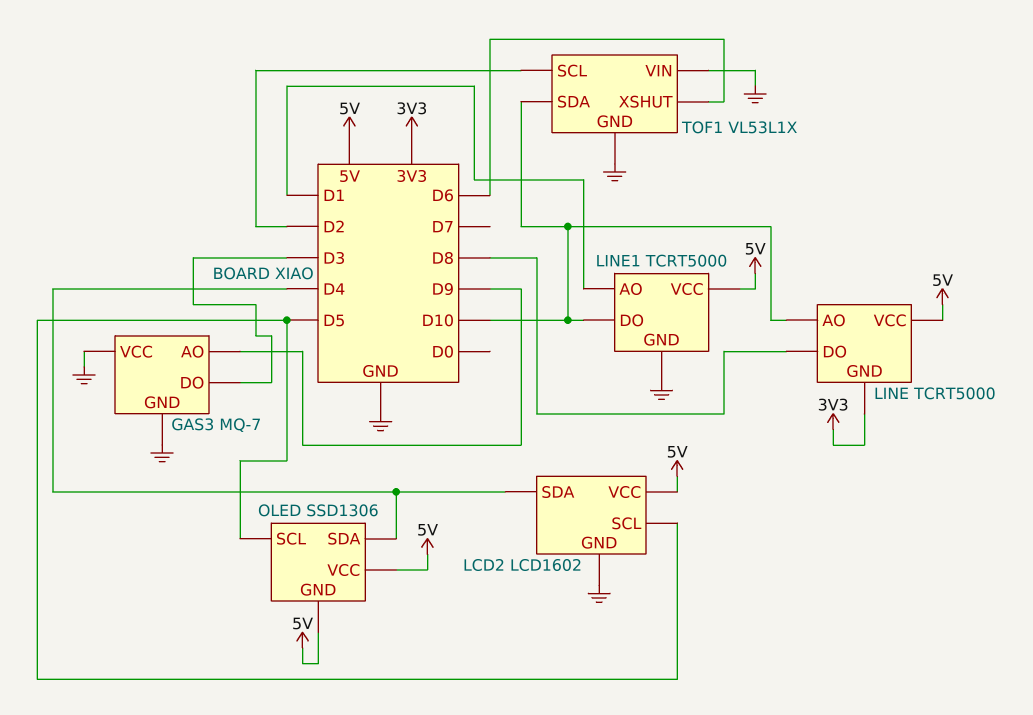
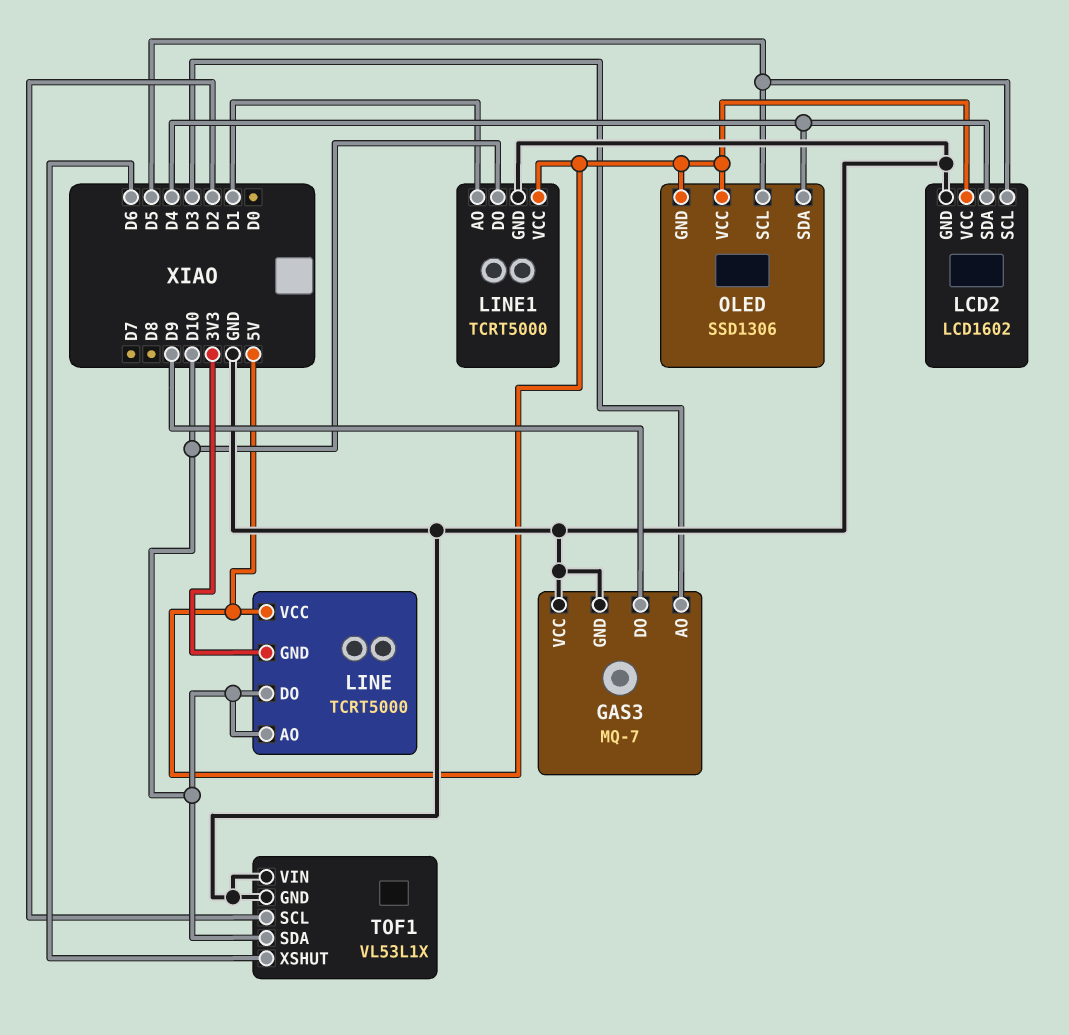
GAS3 pin AO: D9 -> D3
GAS3 pin DO: D3 -> D9
LINE pin DO: D8 -> D10

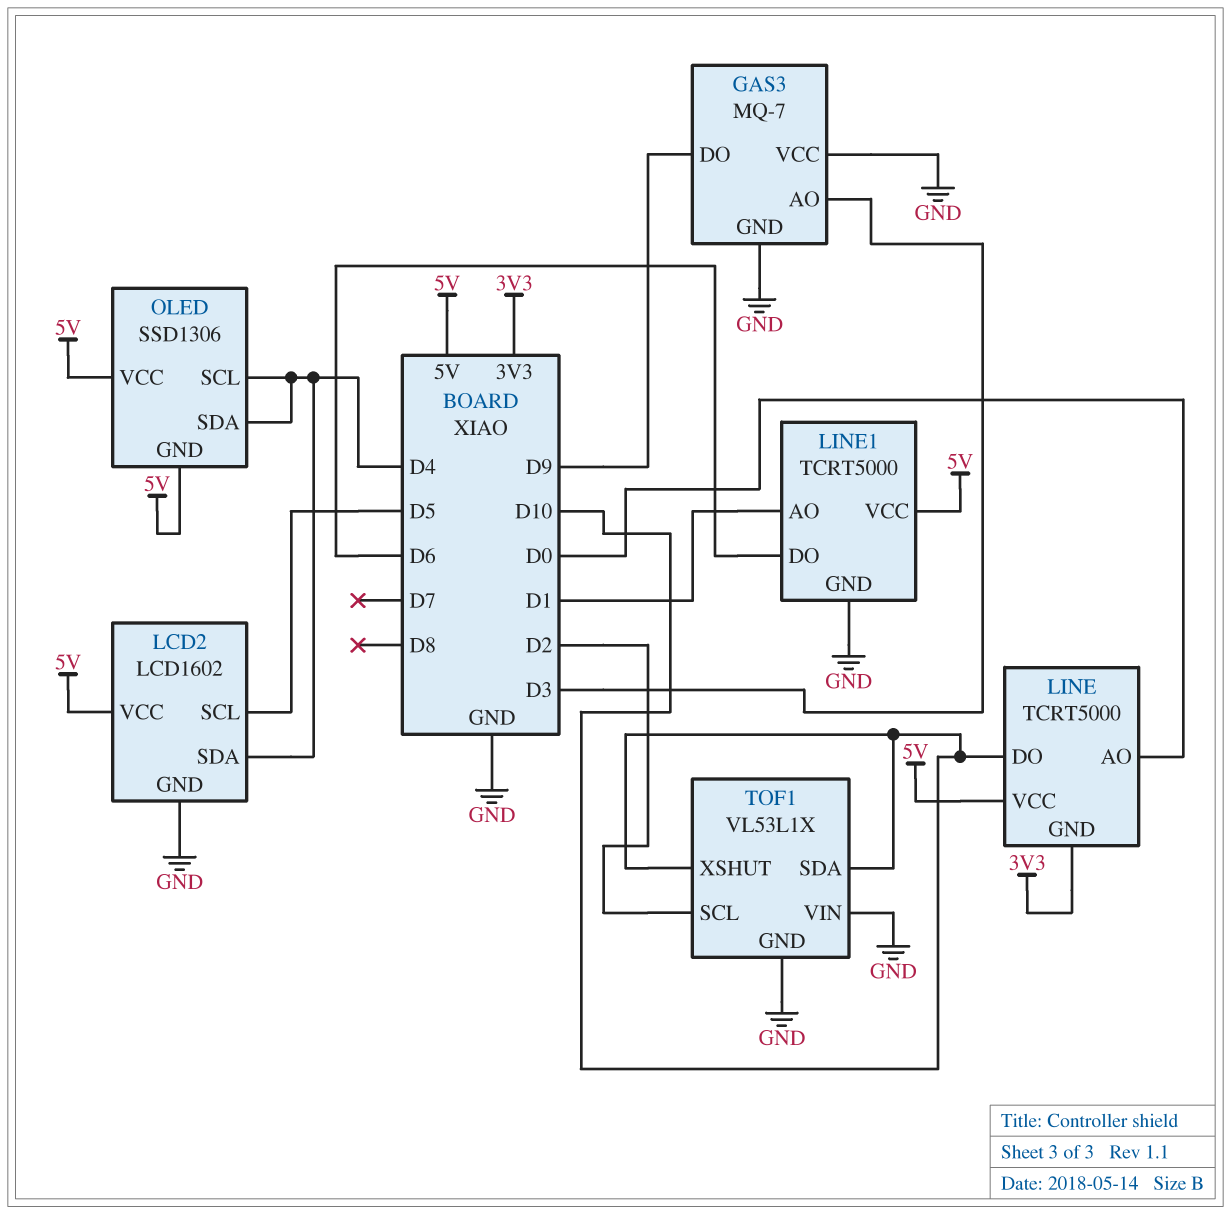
LINE pin AO: D10 -> D0
LINE1 pin DO: D10 -> D6
OLED pin SCL: D5 -> D4
TOF1 pin XSHUT: D6 -> D10

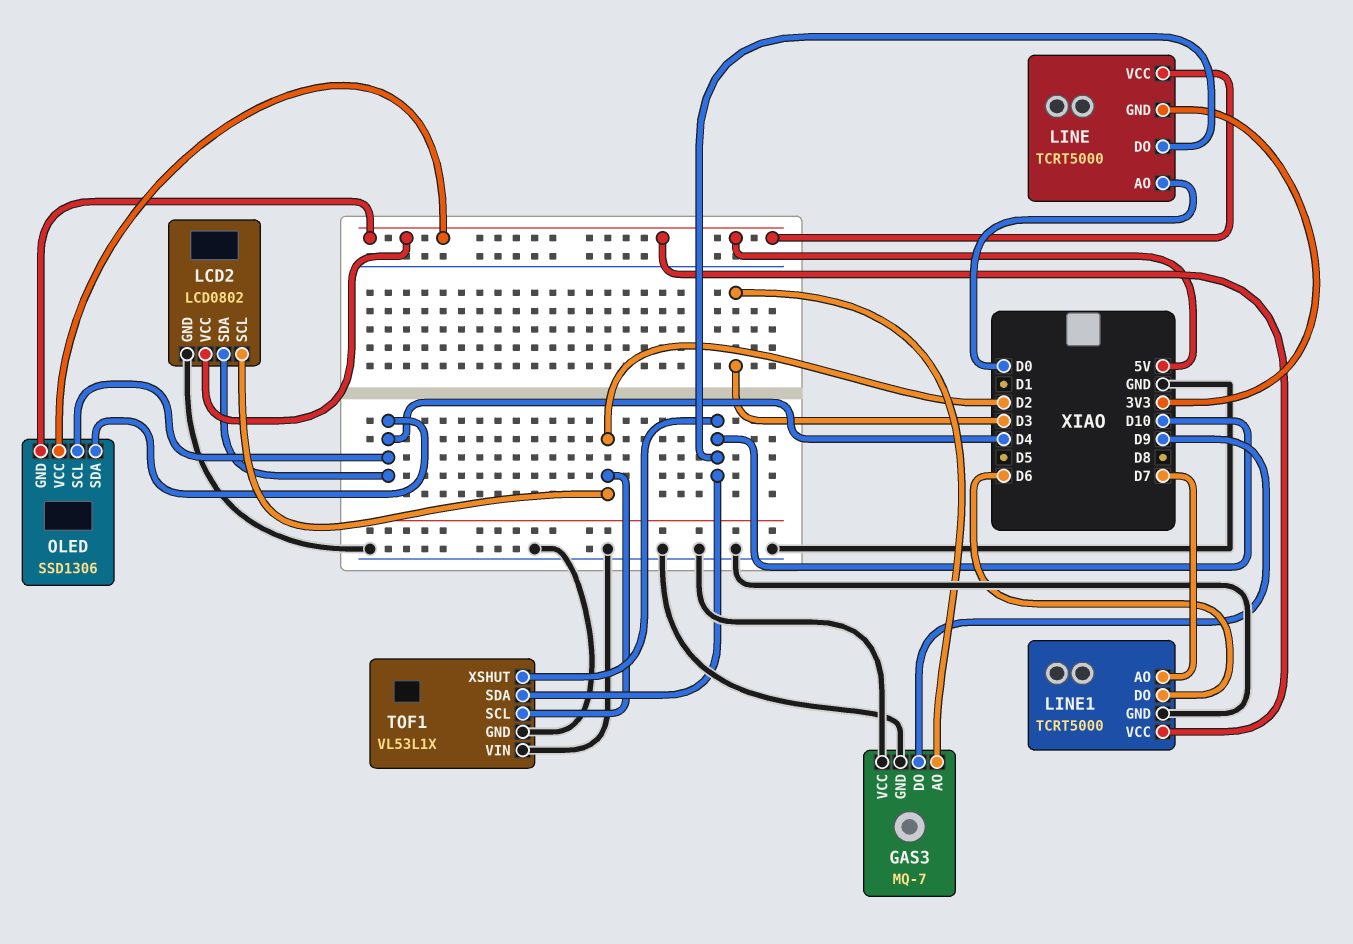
LCD2: LCD1602 -> LCD0802
LCD2 pin SCL: D5 -> D2
LINE1 pin AO: D1 -> D7

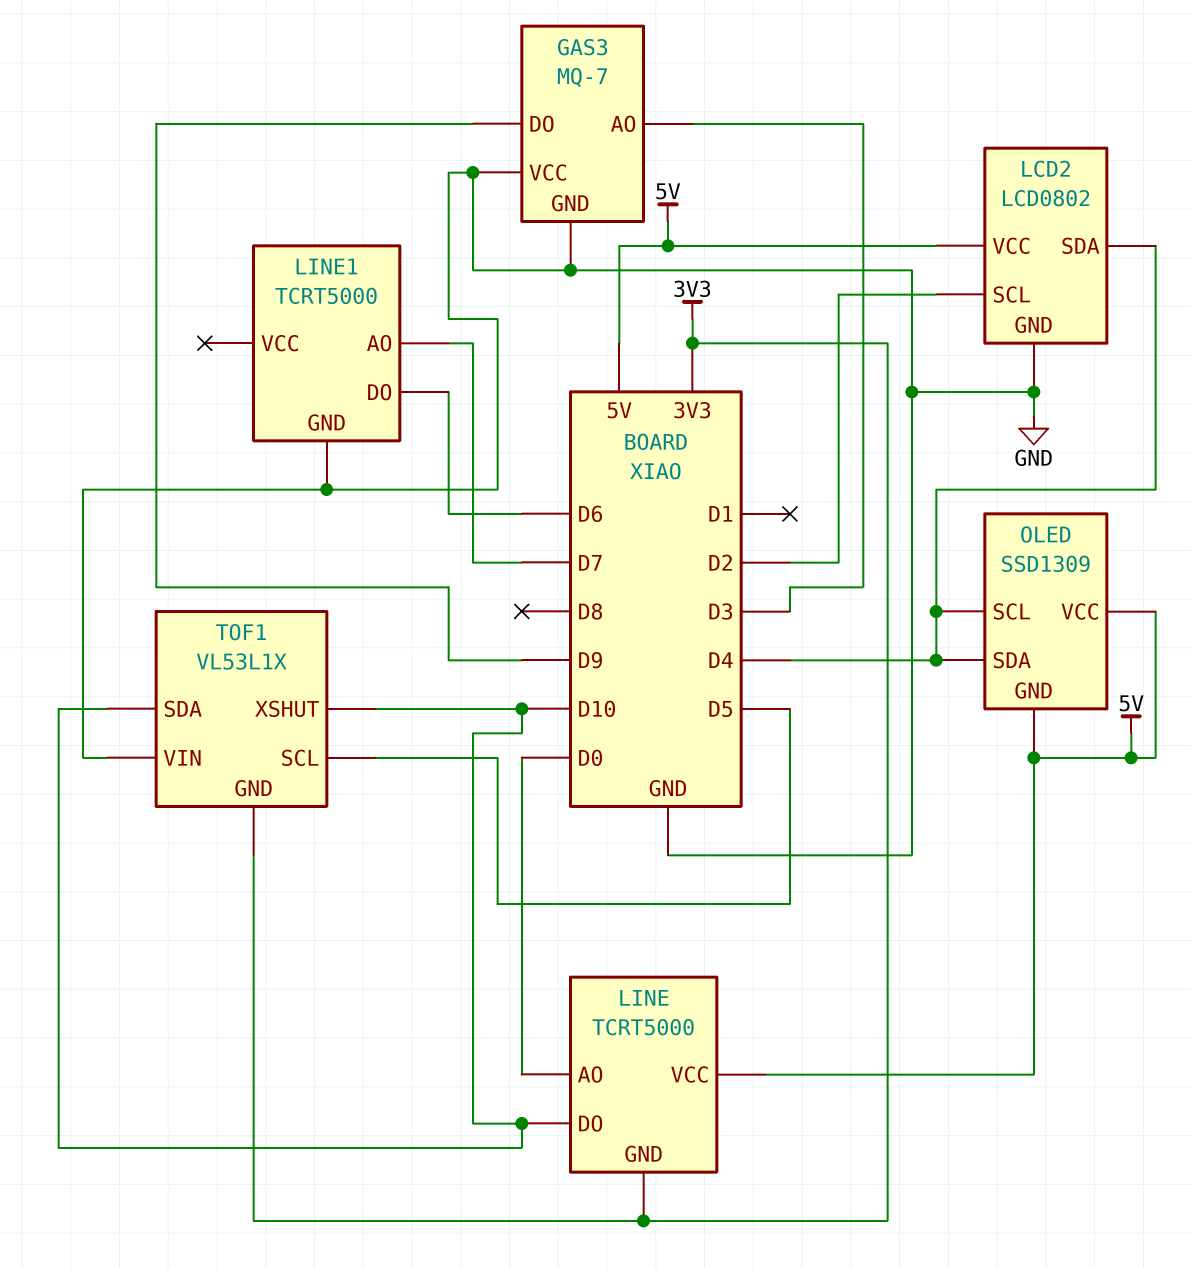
LINE1 pin VCC: 5V -> none
OLED: SSD1306 -> SSD1309
TOF1 pin GND: GND -> 3V3
TOF1 pin SCL: D2 -> D5

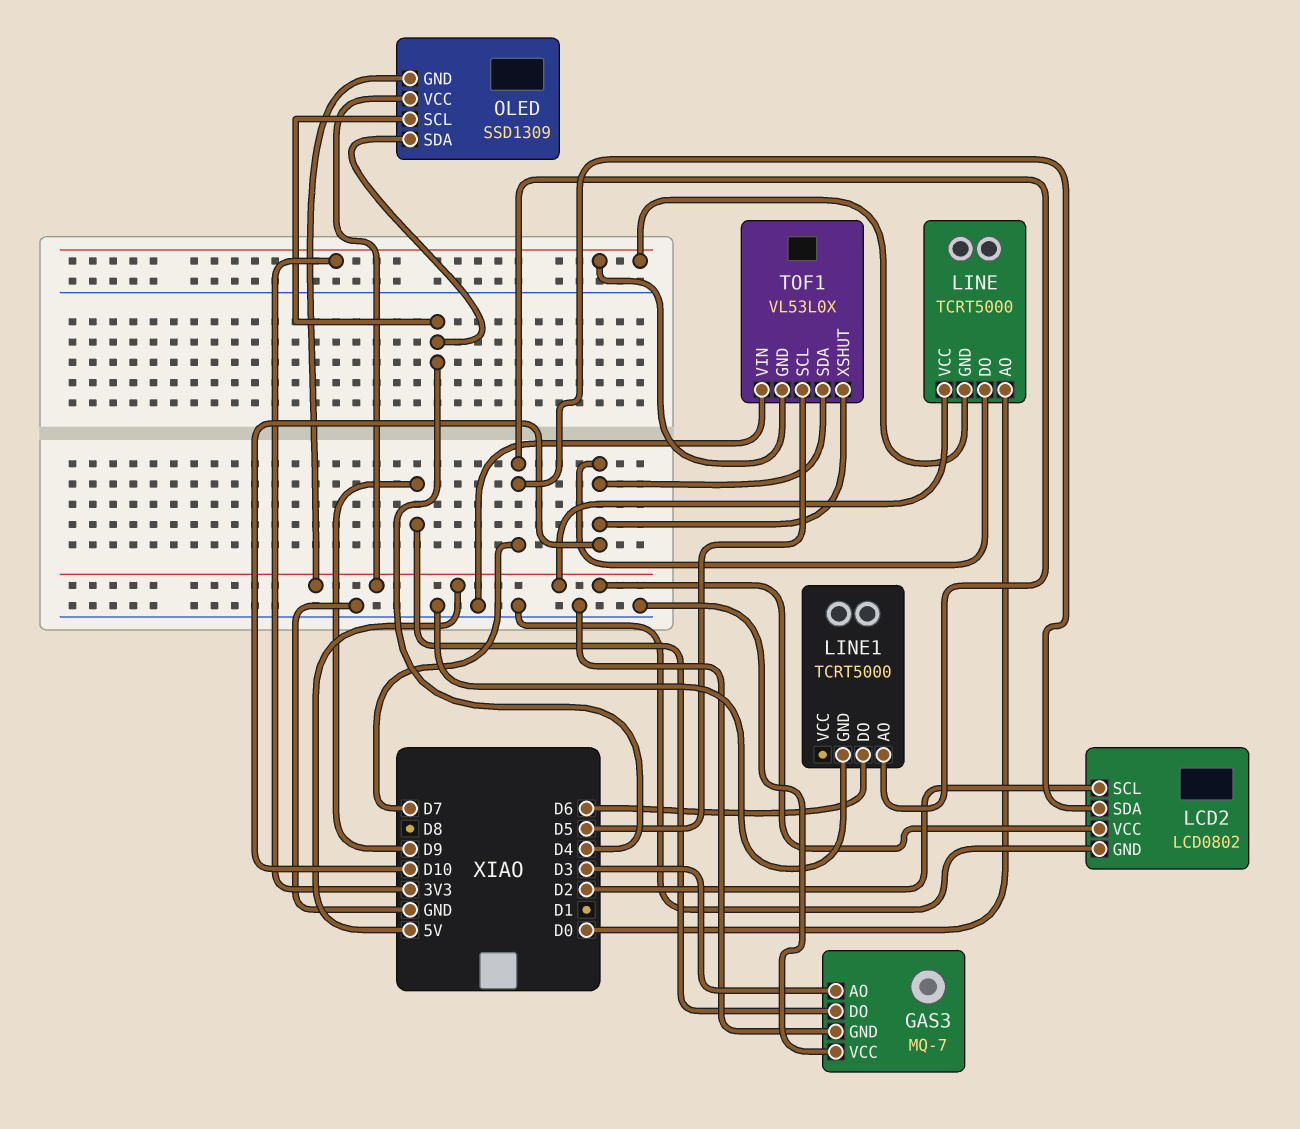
LCD2 pin SDA: D4 -> D7
TOF1: VL53L1X -> VL53L0X

